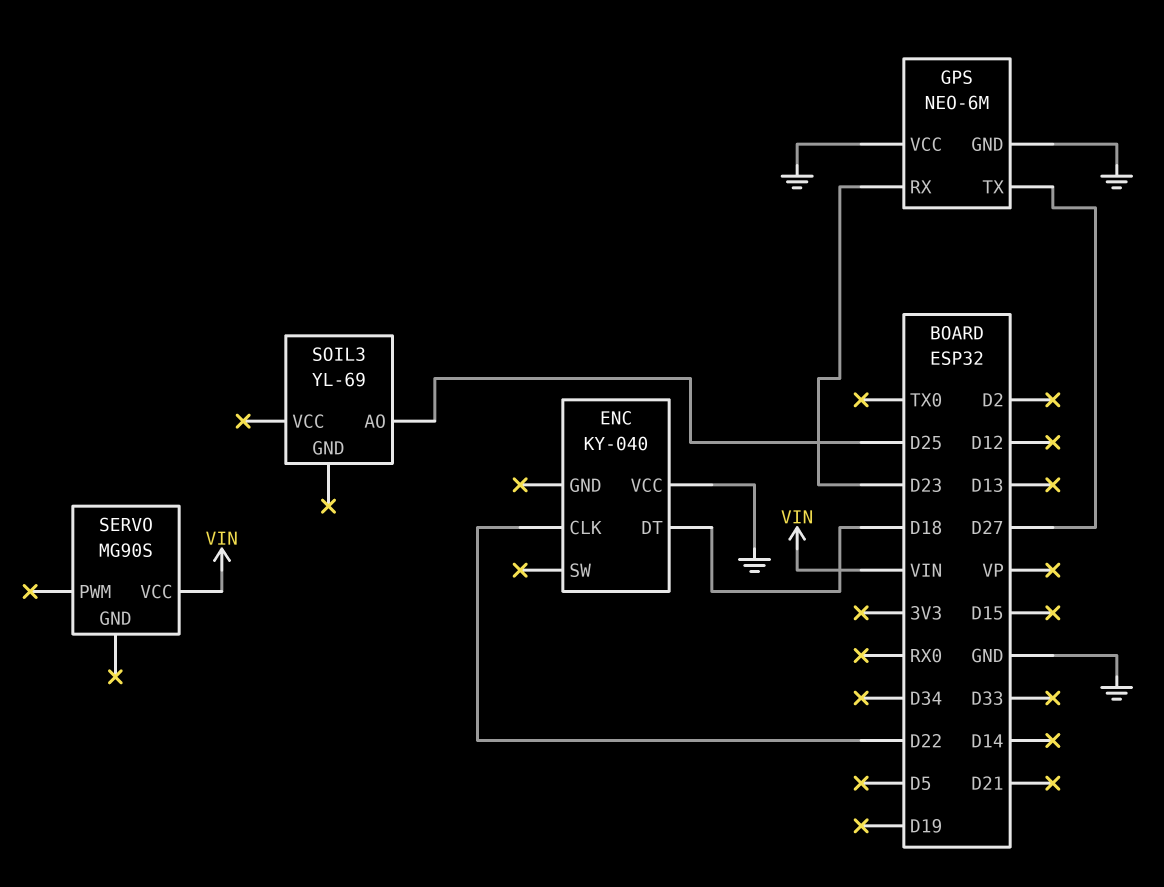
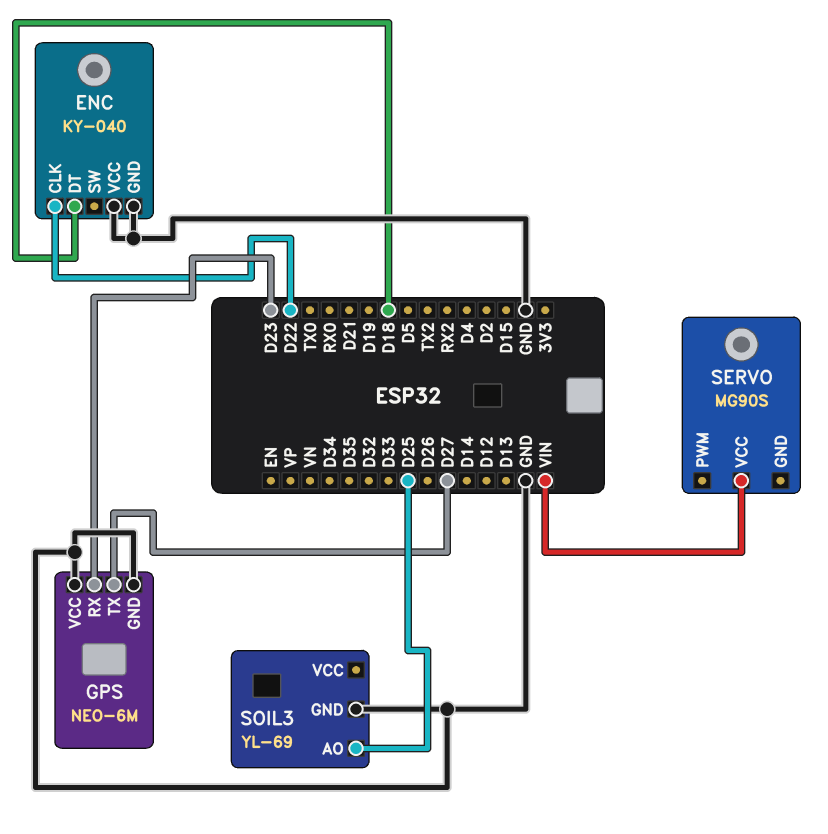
ENC pin GND: none -> GND
SOIL3 pin GND: none -> GND

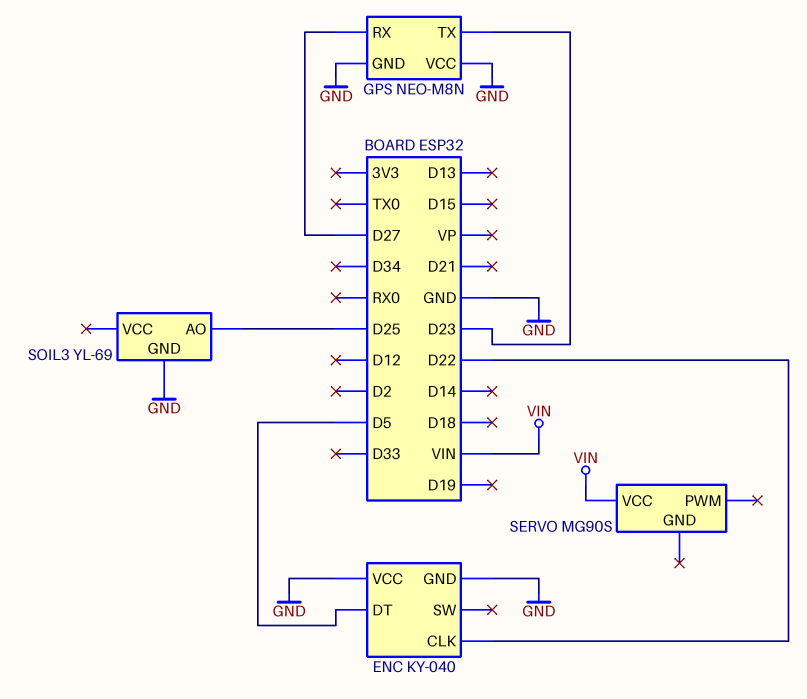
ENC pin DT: D18 -> D5
GPS: NEO-6M -> NEO-M8N
GPS pin RX: D23 -> D27
GPS pin TX: D27 -> D23

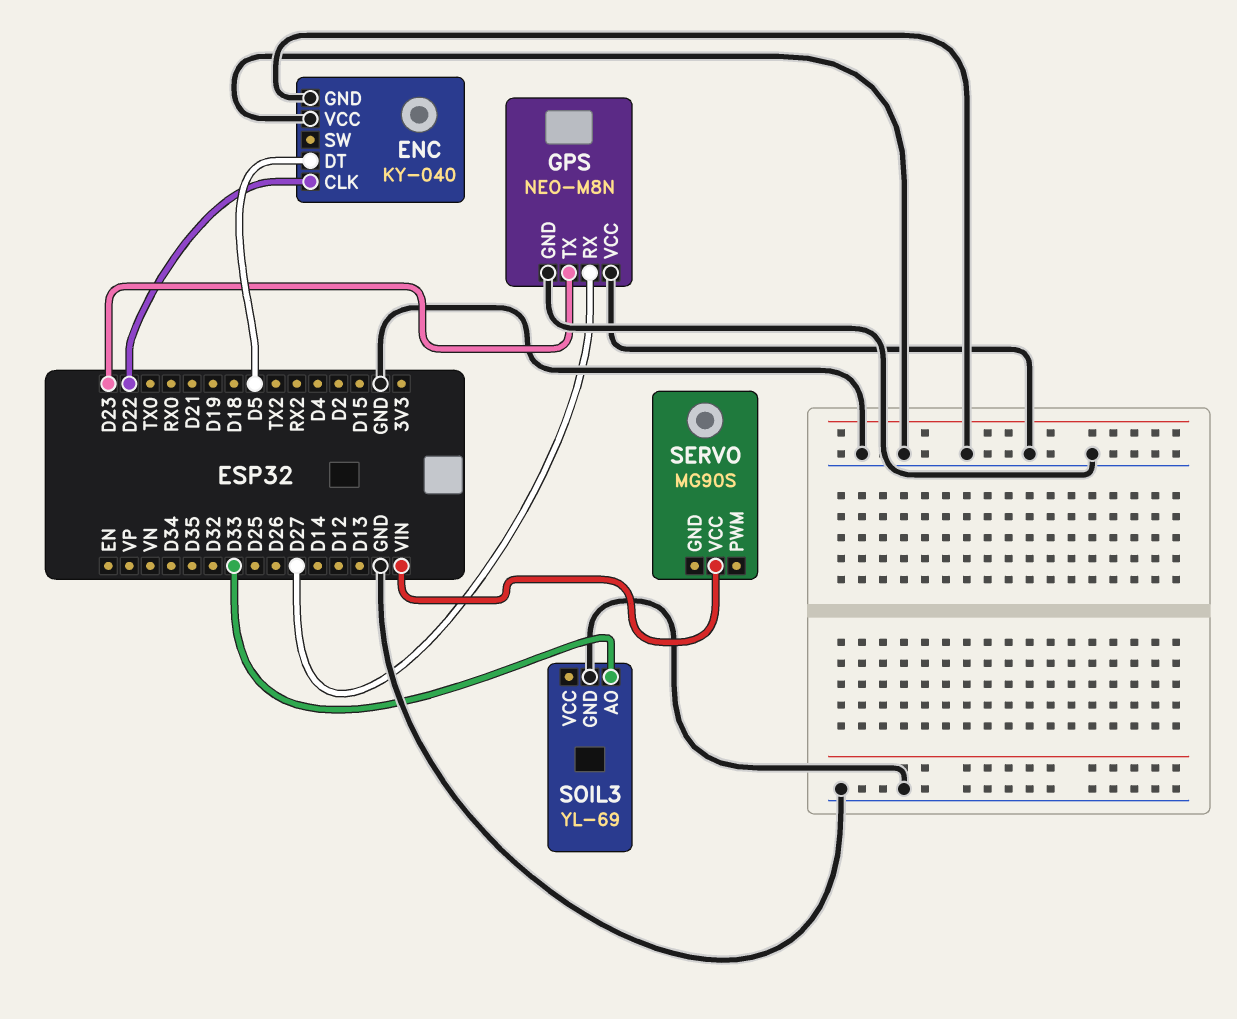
SOIL3 pin AO: D25 -> D33

